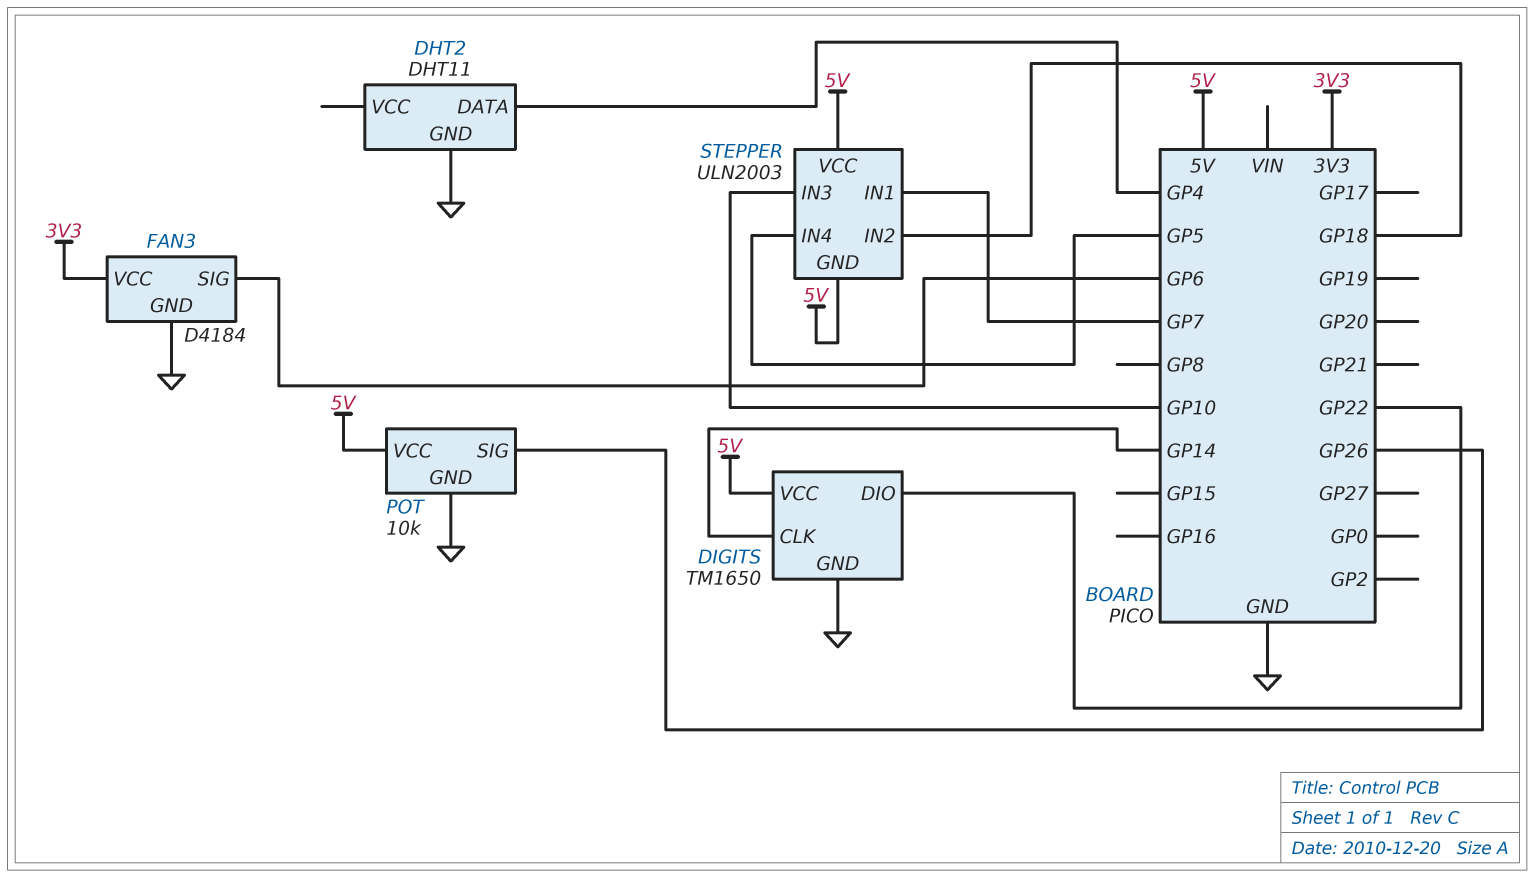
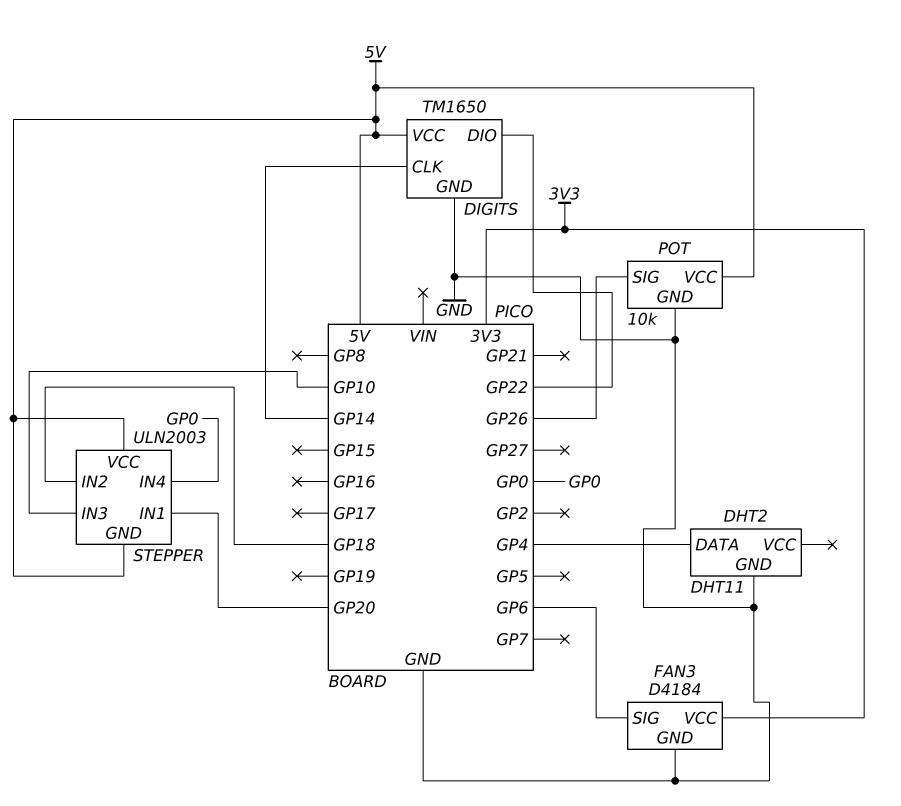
STEPPER pin IN1: GP7 -> GP20
STEPPER pin IN4: GP5 -> GP0

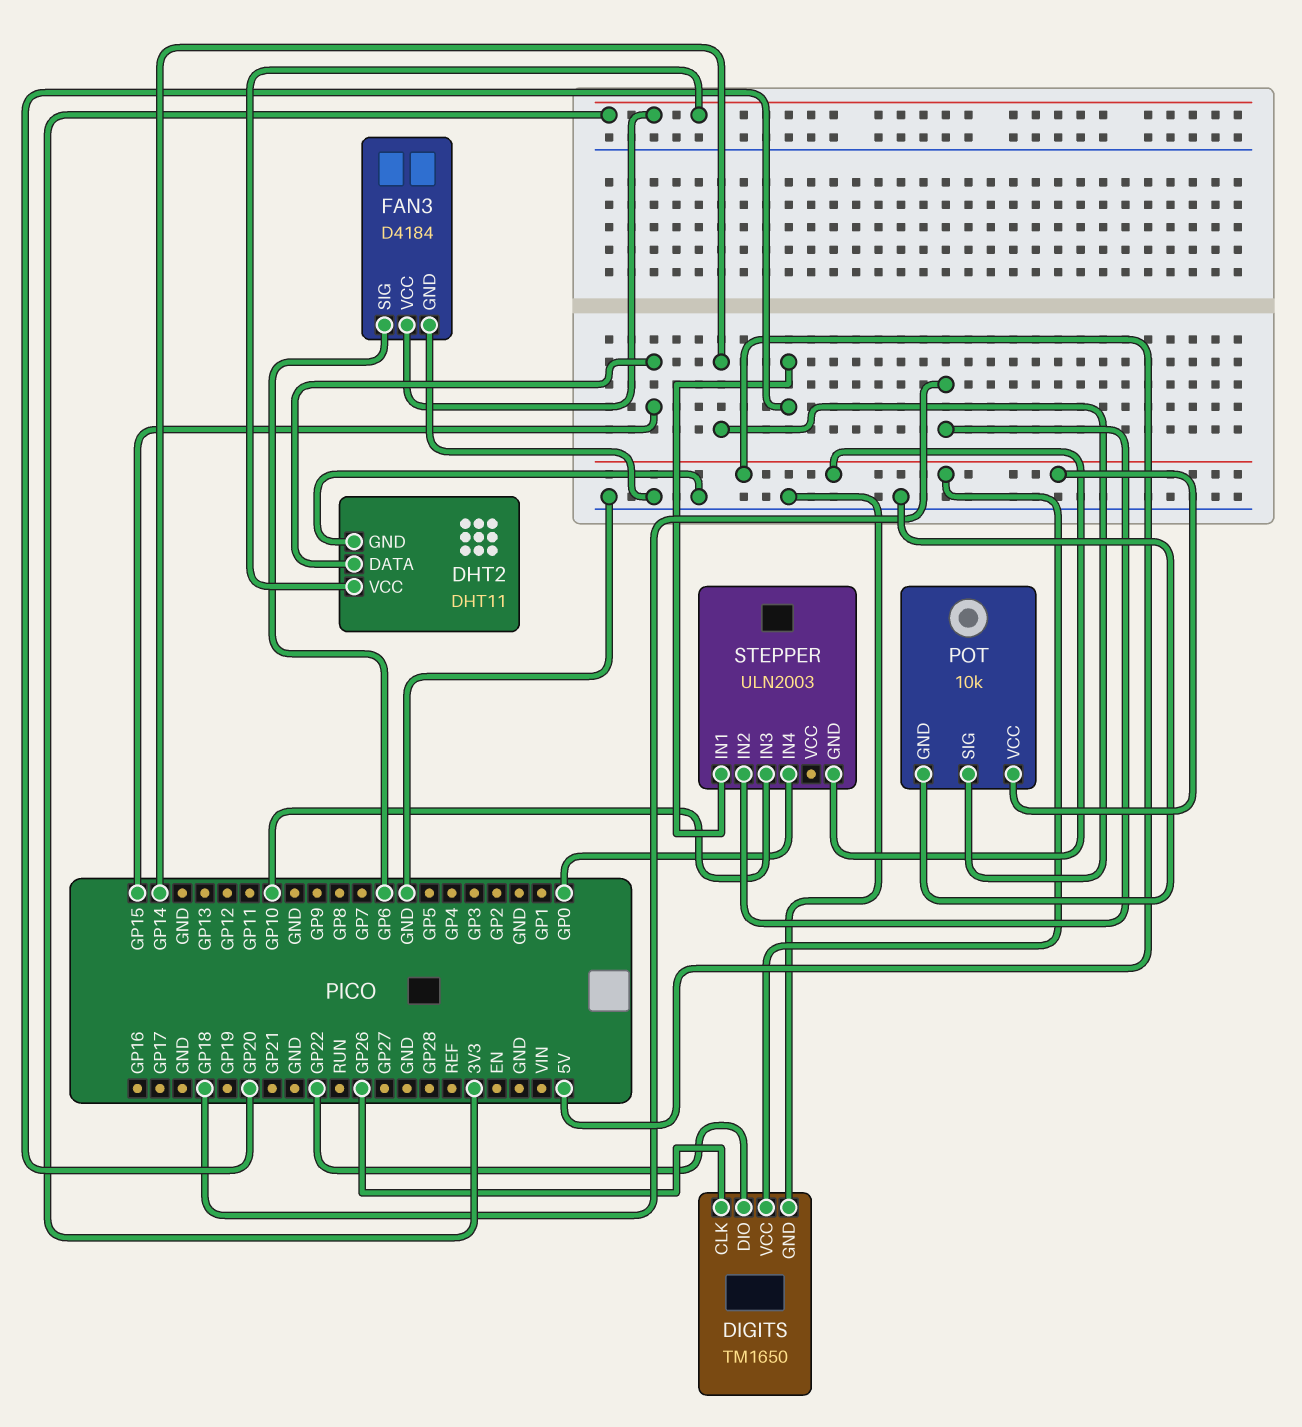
DHT2 pin DATA: GP4 -> GP15
DHT2 pin VCC: none -> 3V3
DIGITS pin CLK: GP14 -> GP26
POT pin SIG: GP26 -> GP14
STEPPER pin VCC: 5V -> none

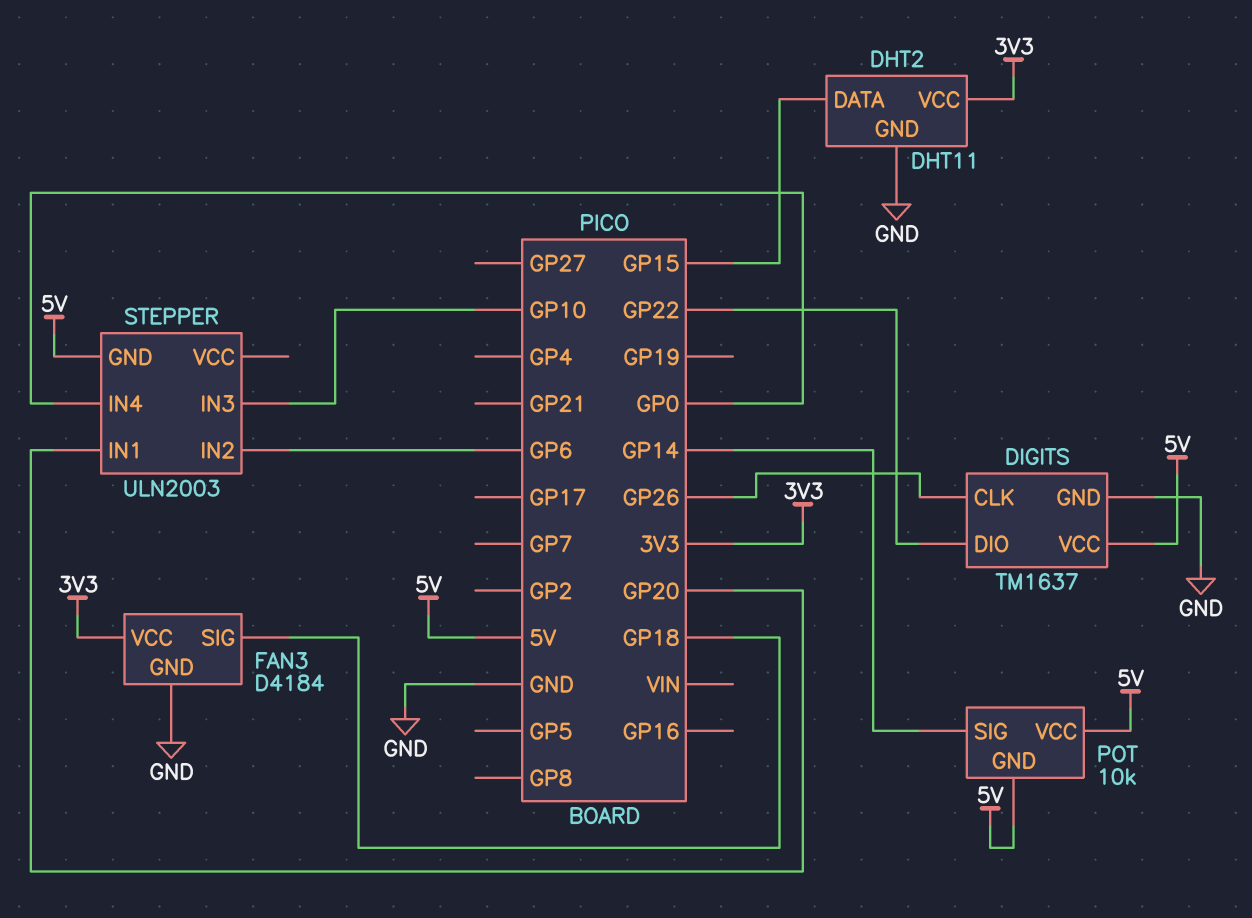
DIGITS: TM1650 -> TM1637
FAN3 pin SIG: GP6 -> GP18
POT pin GND: GND -> 5V
STEPPER pin IN2: GP18 -> GP6

